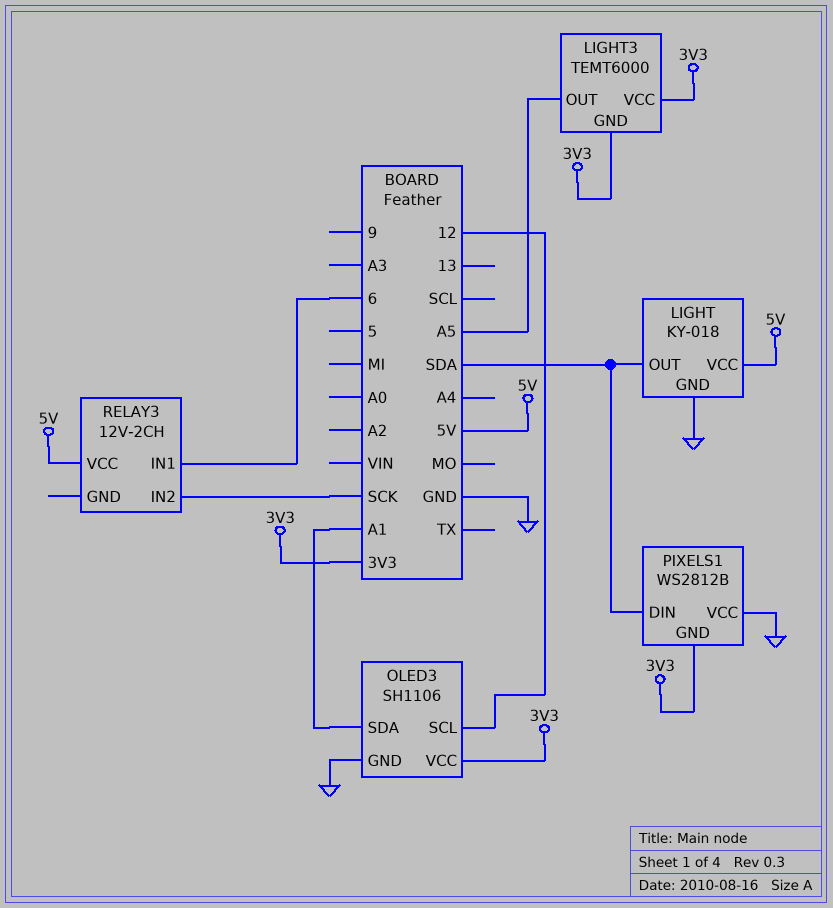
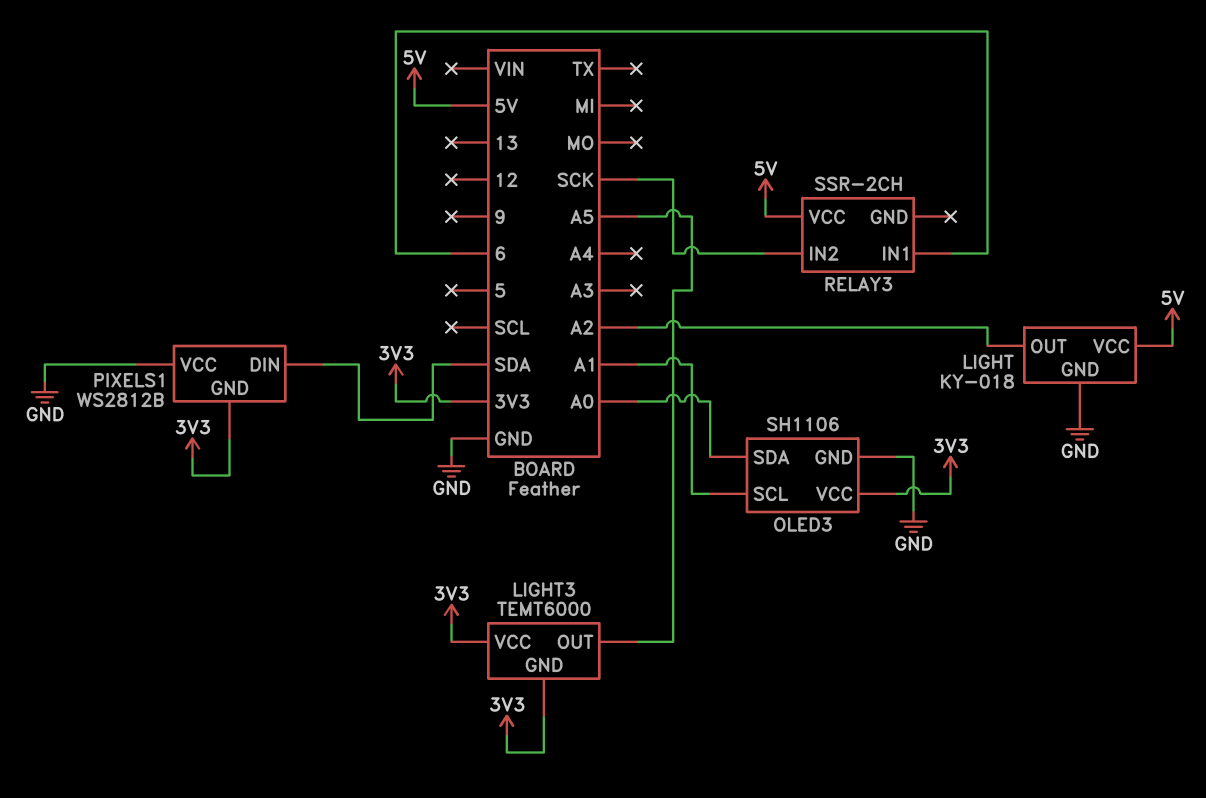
LIGHT pin OUT: SDA -> A2
OLED3 pin SCL: 12 -> A1
OLED3 pin SDA: A1 -> A0
RELAY3: 12V-2CH -> SSR-2CH

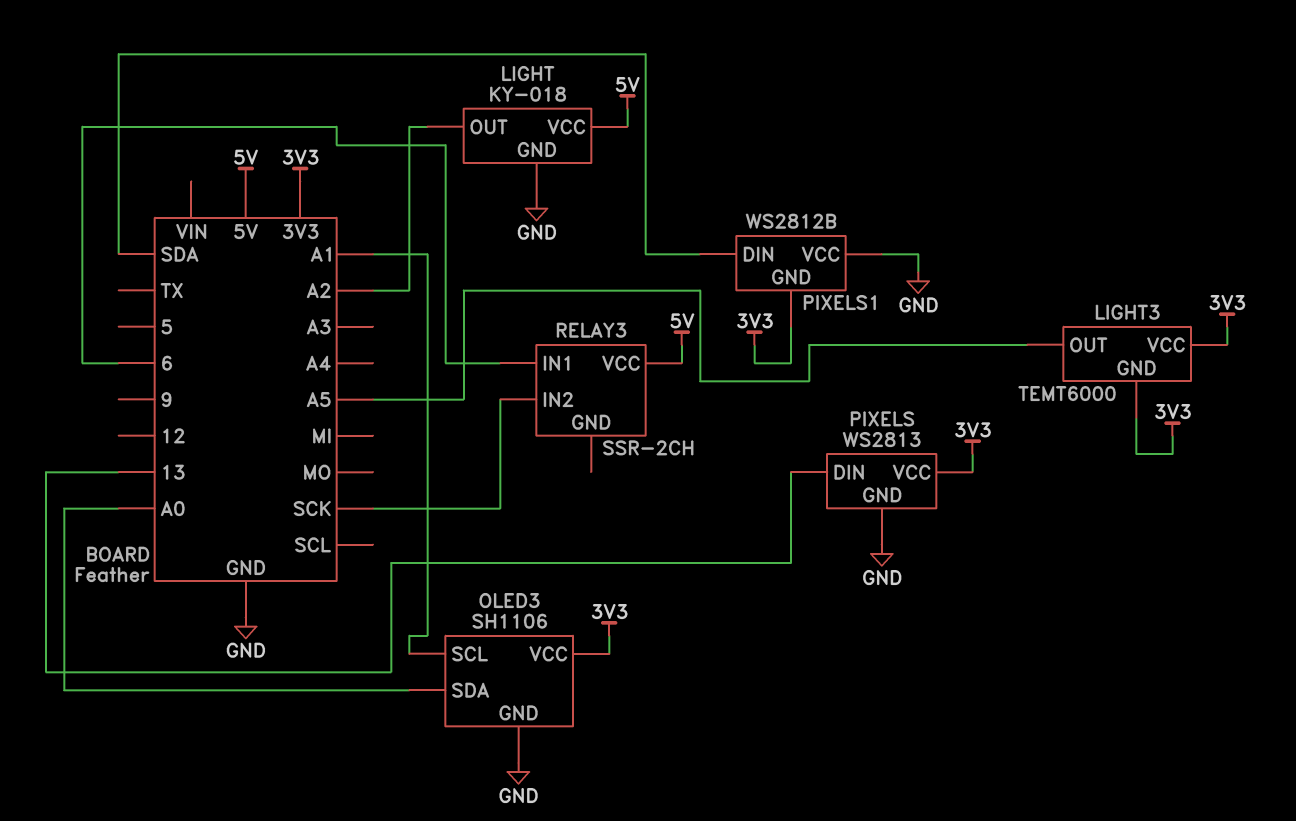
PIXELS: none -> WS2813
PIXELS pin DIN: none -> 13
PIXELS pin GND: none -> GND
PIXELS pin VCC: none -> 3V3

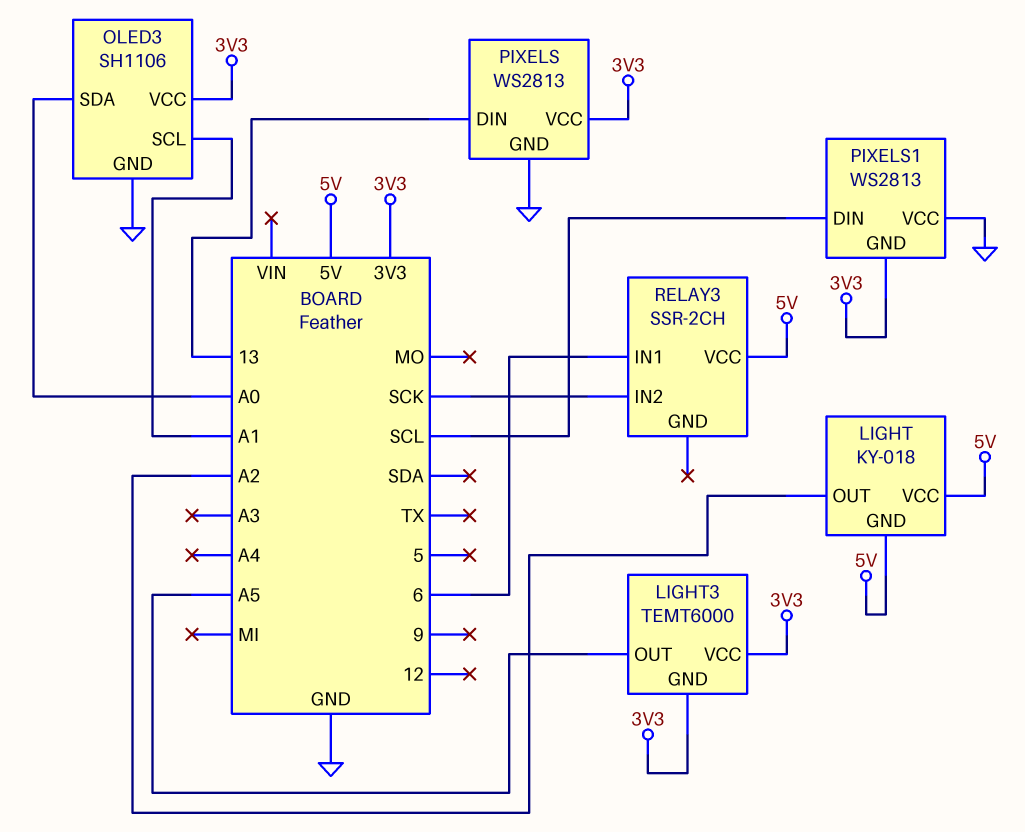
LIGHT pin GND: GND -> 5V
PIXELS1: WS2812B -> WS2813
PIXELS1 pin DIN: SDA -> SCL

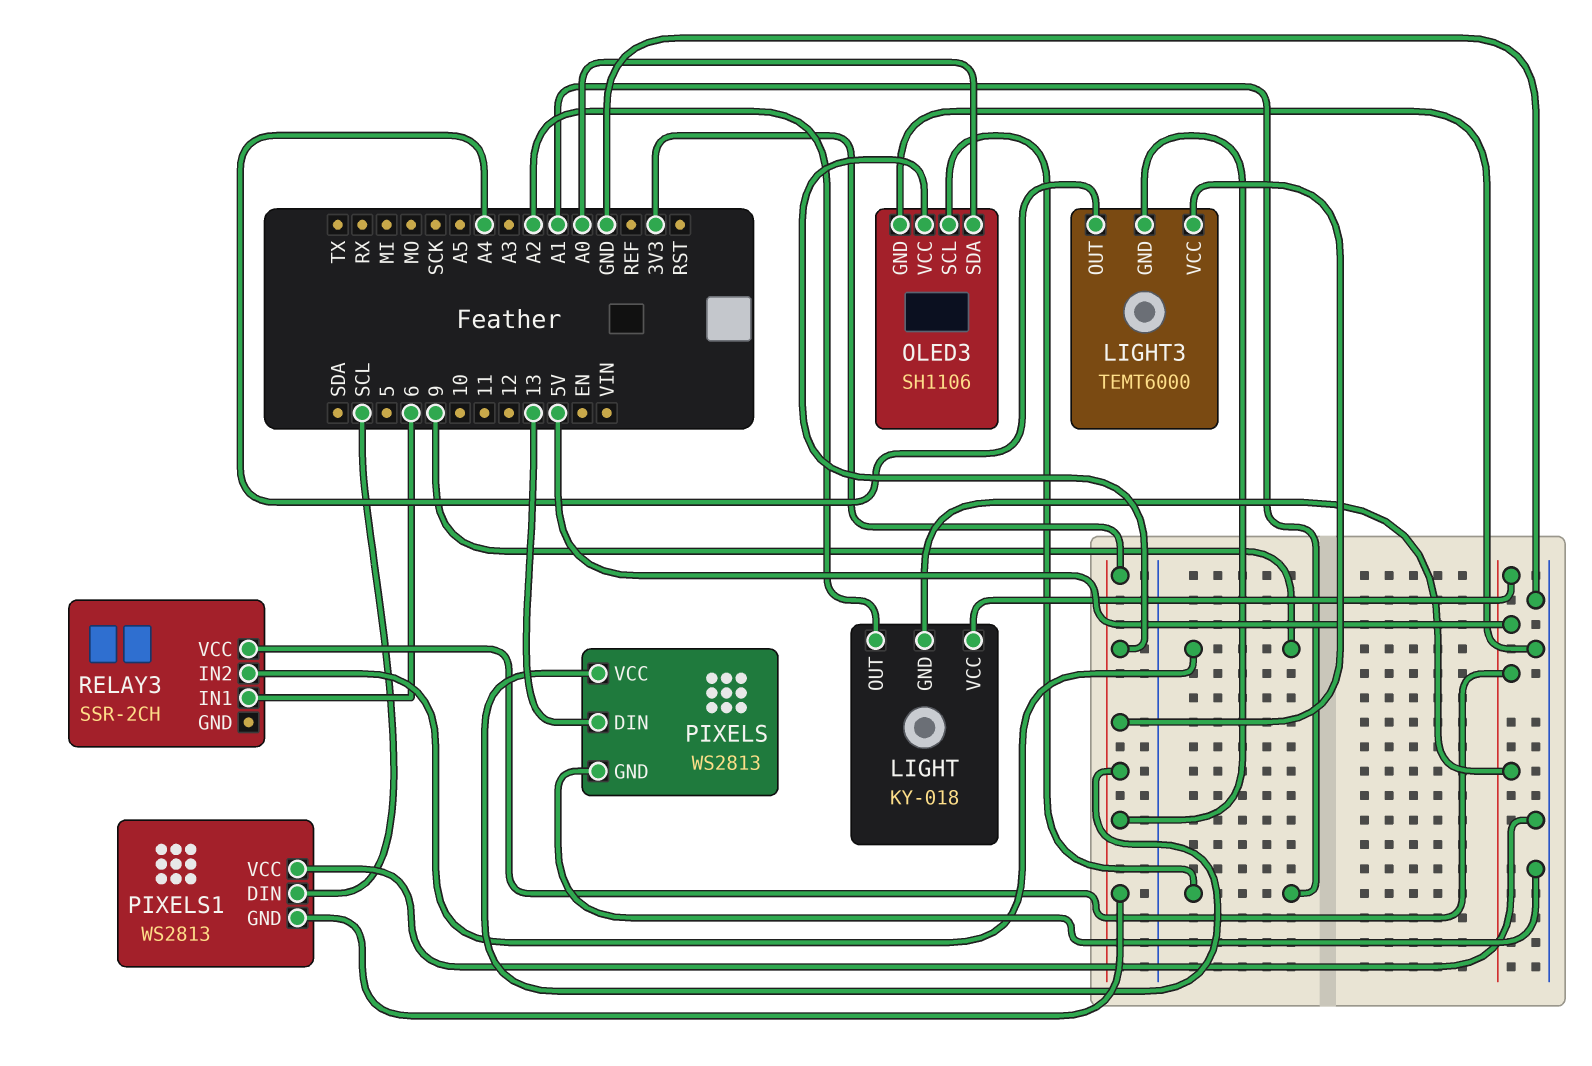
LIGHT3 pin OUT: A5 -> A4
RELAY3 pin IN2: SCK -> 9

